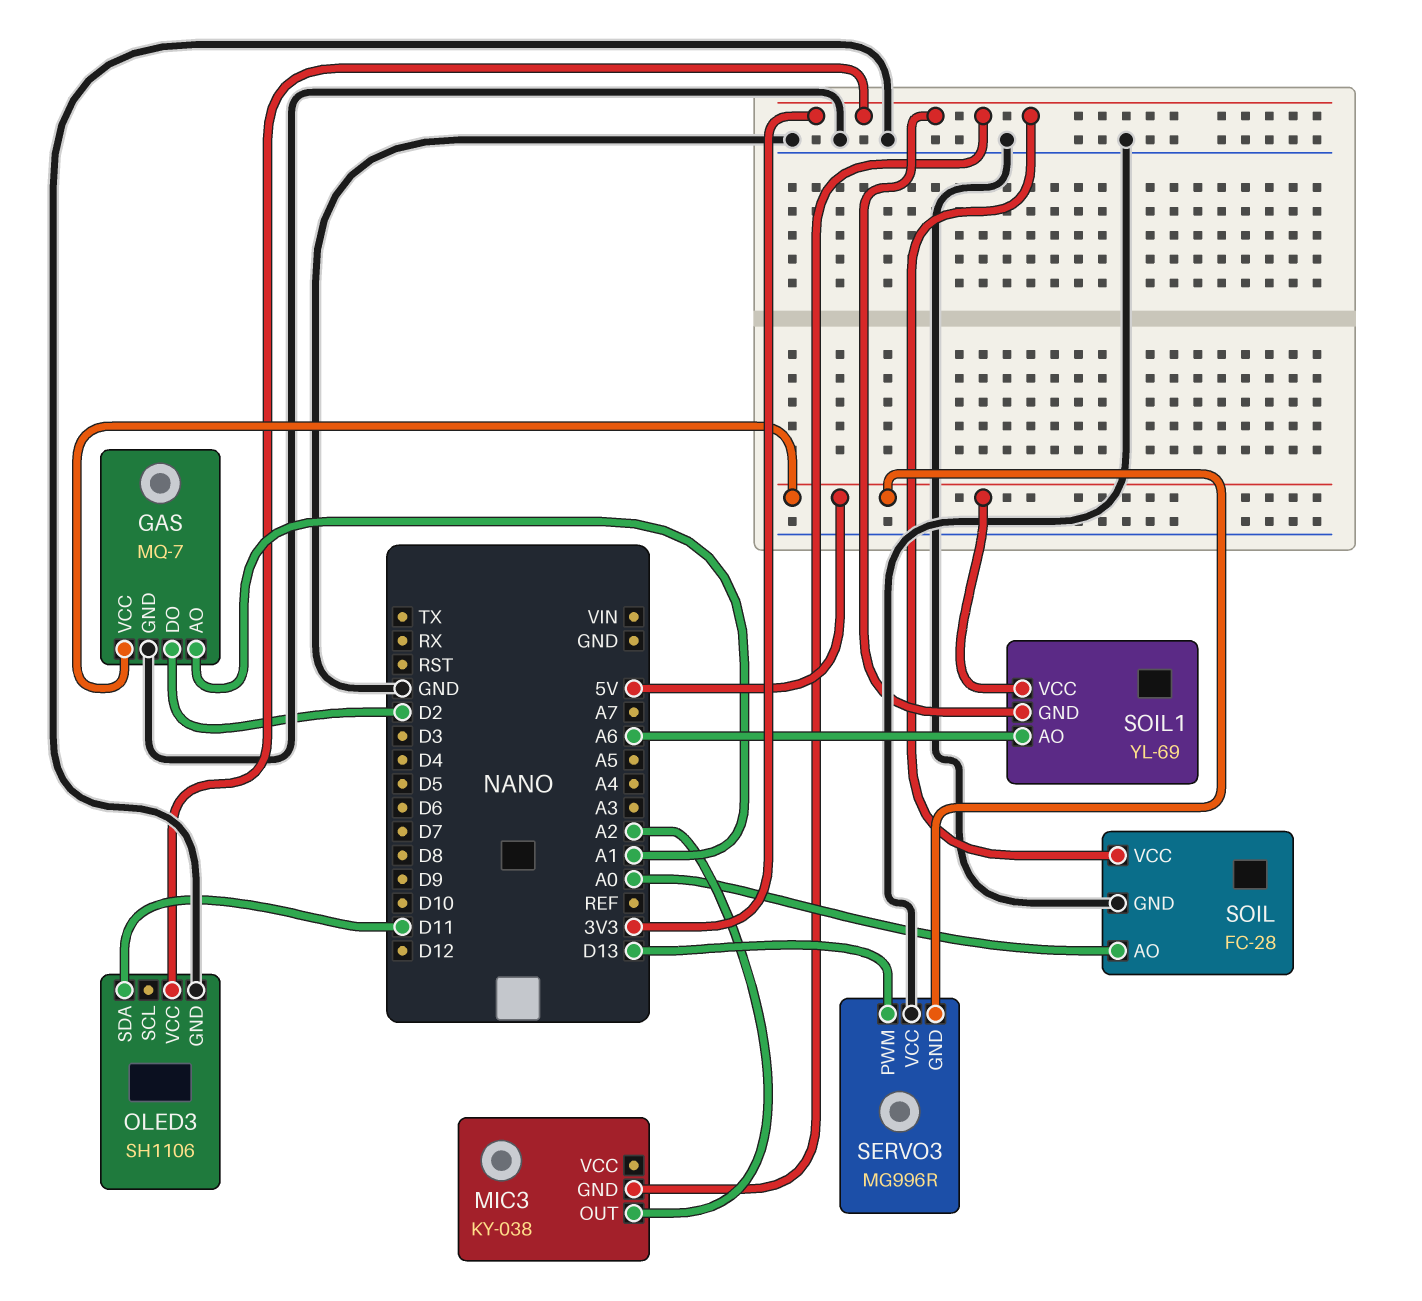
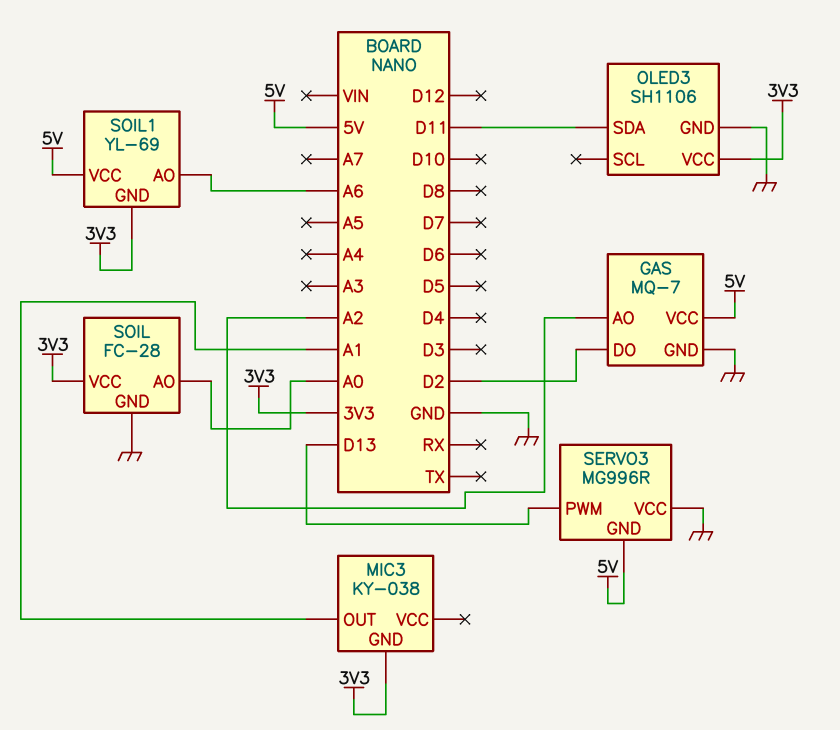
GAS pin AO: A1 -> A2
MIC3 pin OUT: A2 -> A1

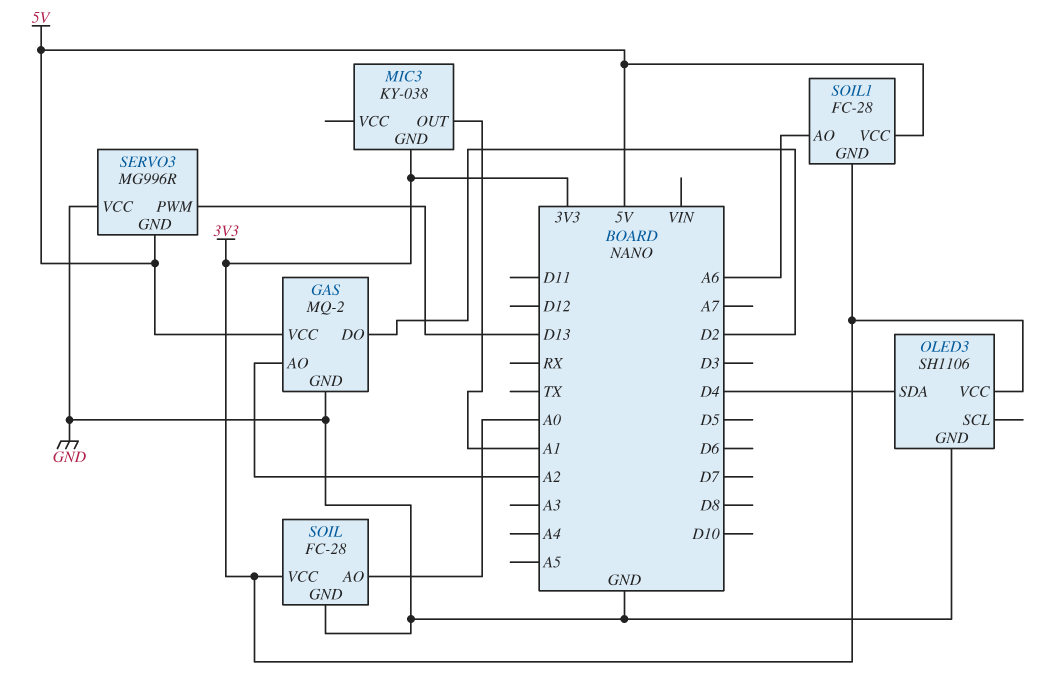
GAS: MQ-7 -> MQ-2
OLED3 pin SDA: D11 -> D4
SOIL1: YL-69 -> FC-28

